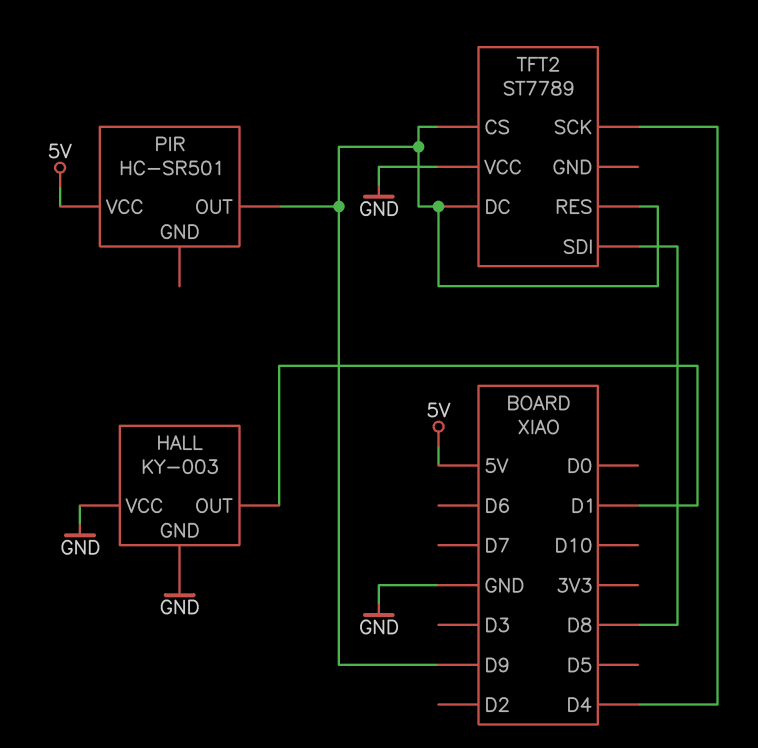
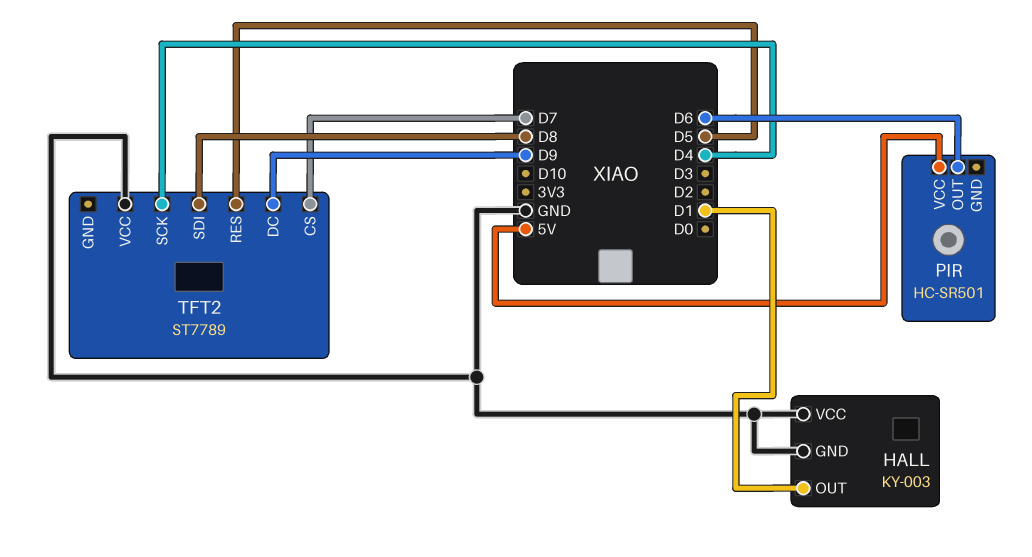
PIR pin OUT: D9 -> D6
TFT2 pin CS: D9 -> D7
TFT2 pin RES: D9 -> D5

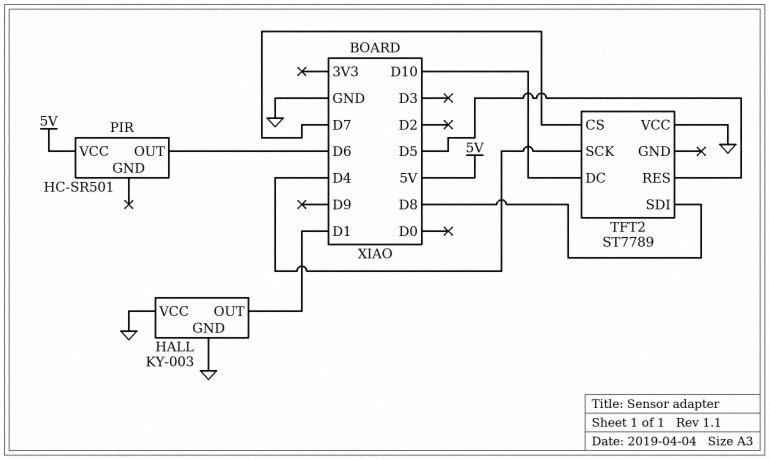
TFT2 pin DC: D9 -> D10

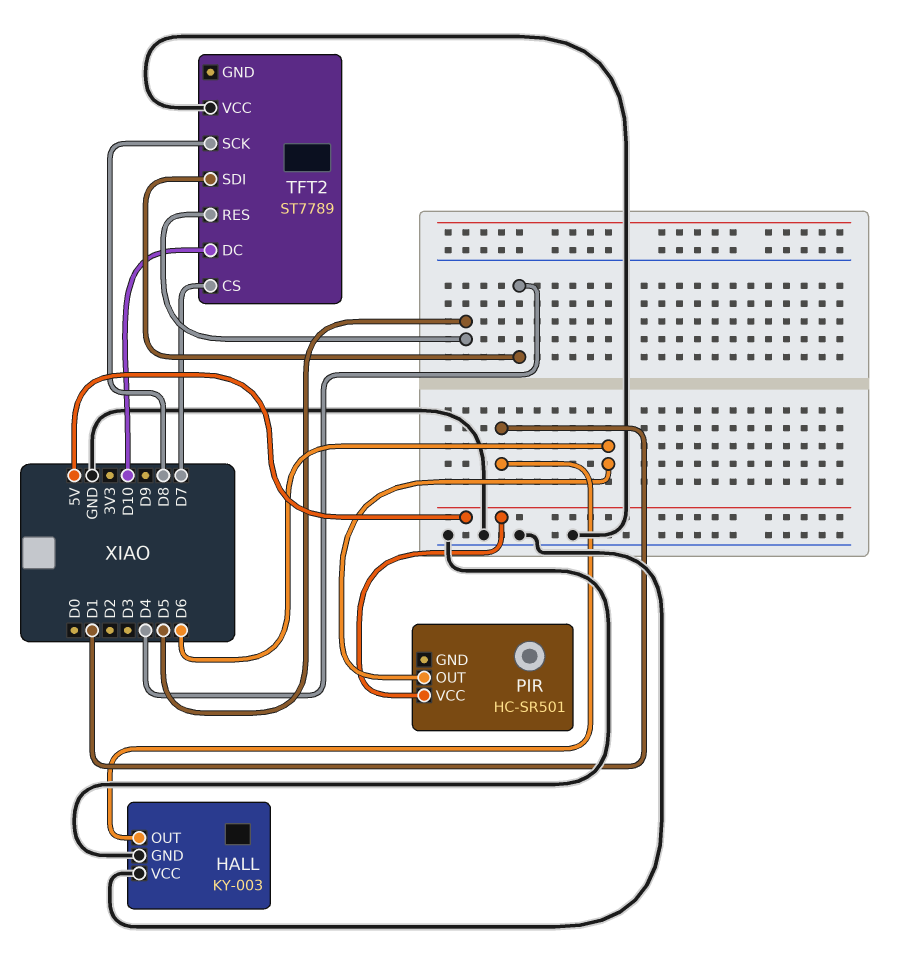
TFT2 pin SCK: D4 -> D8
TFT2 pin SDI: D8 -> D4

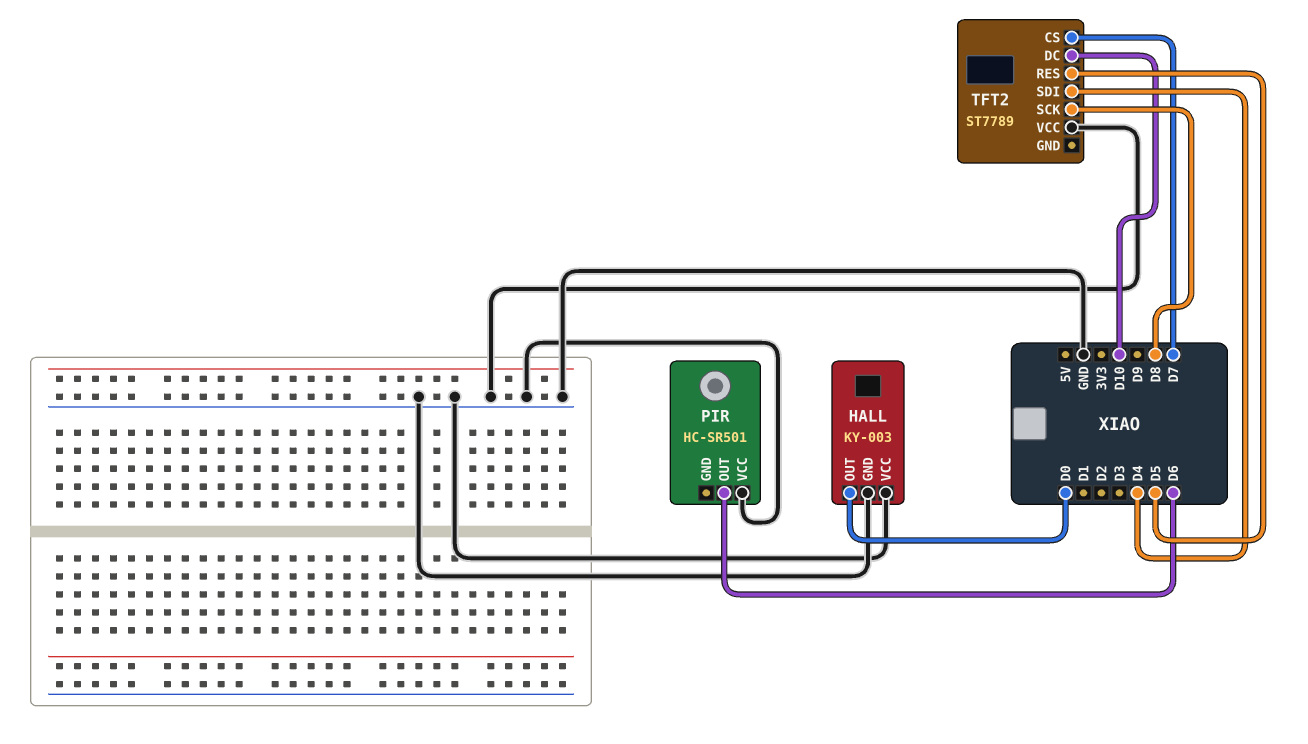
HALL pin OUT: D1 -> D0
PIR pin VCC: 5V -> GND

